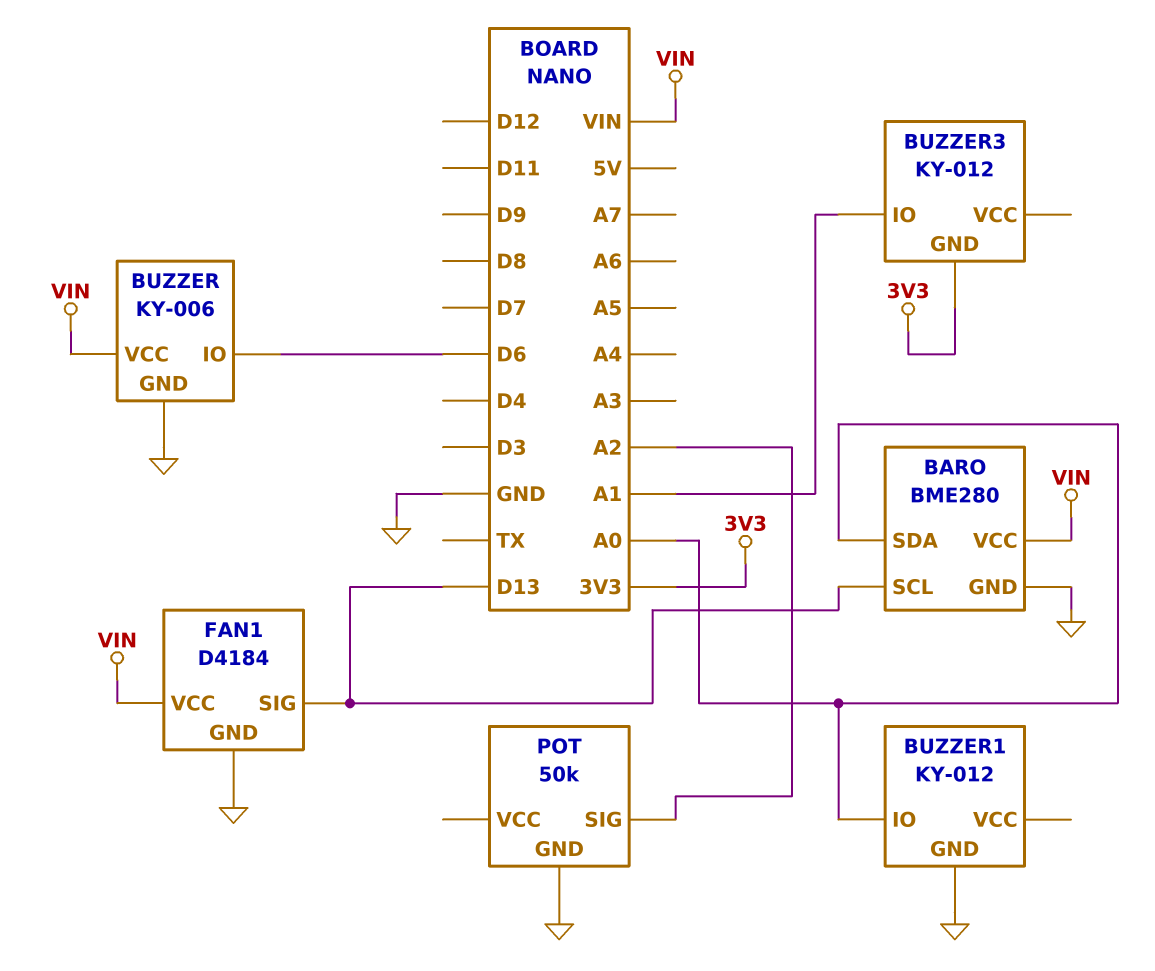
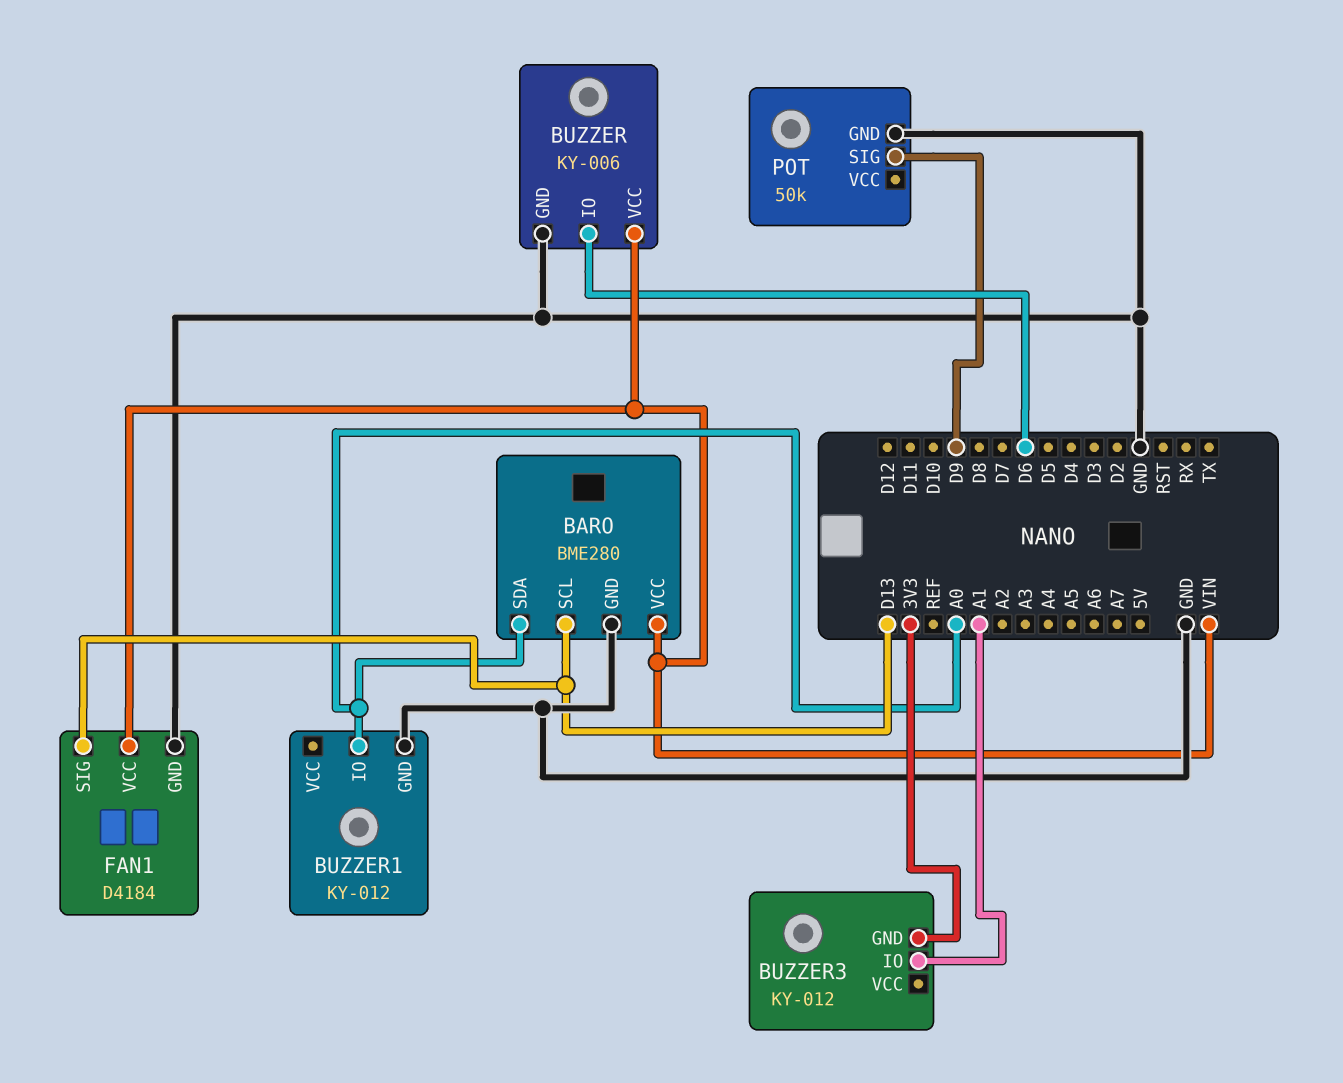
POT pin SIG: A2 -> D9

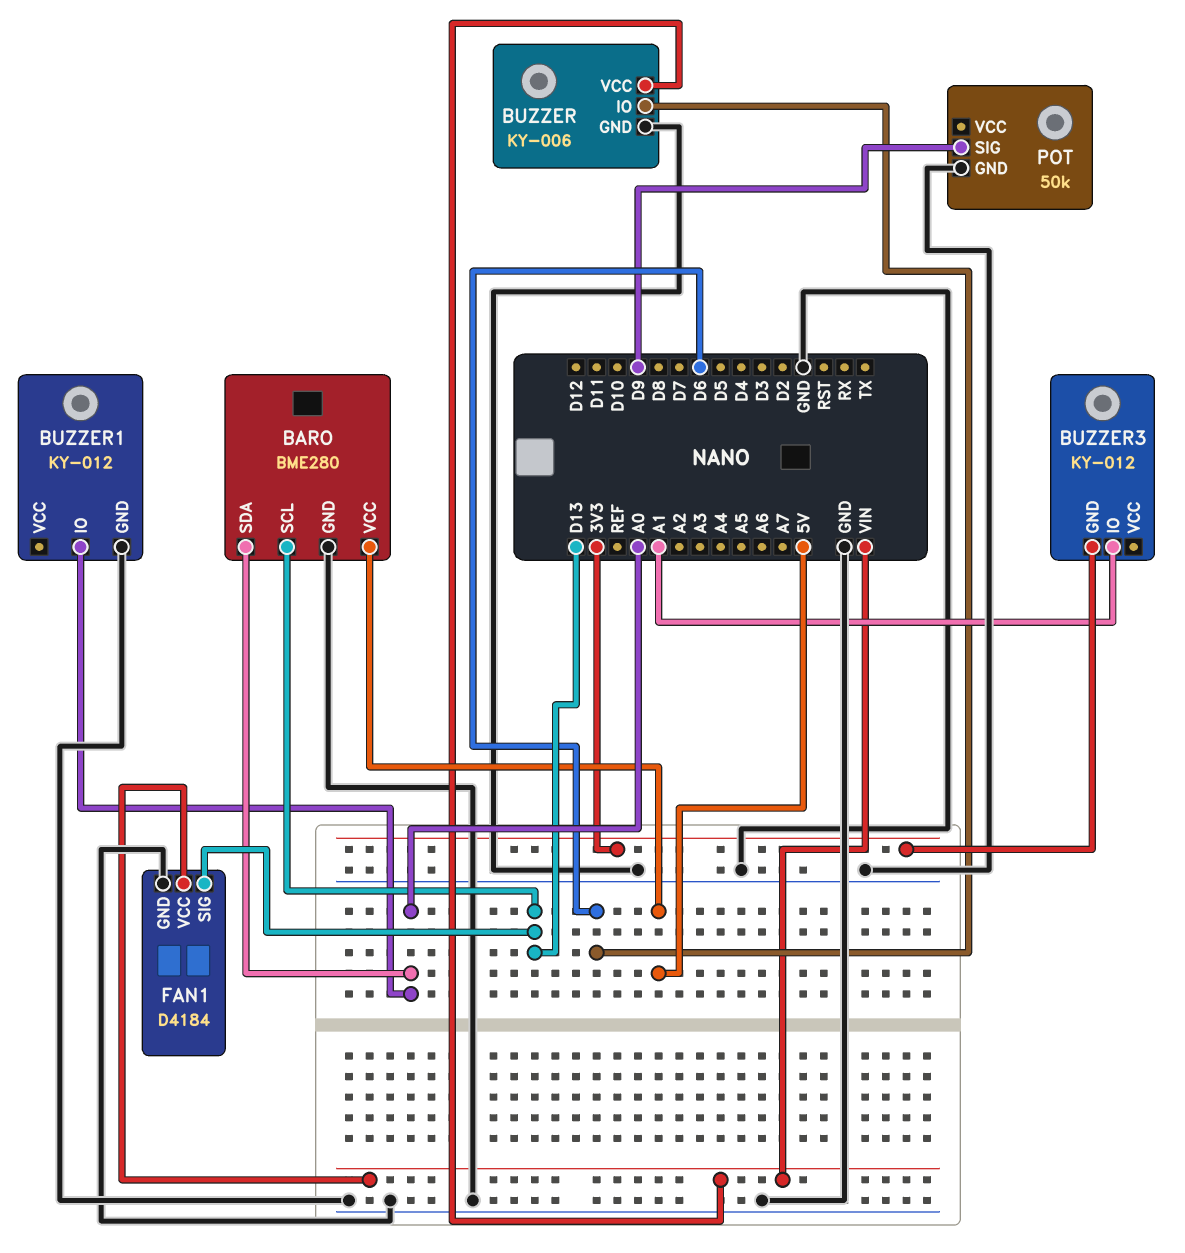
BARO pin VCC: VIN -> 5V

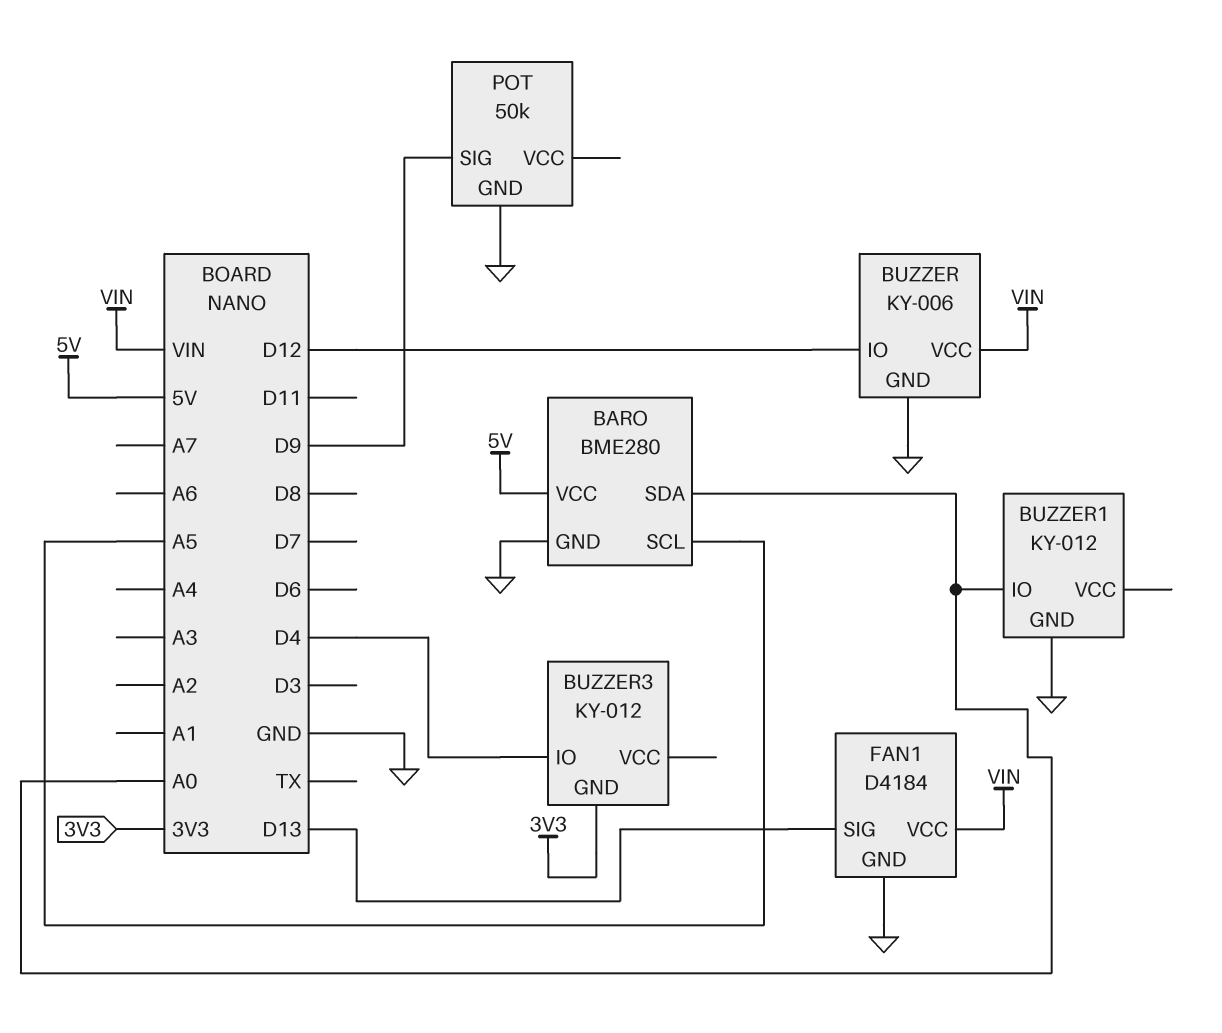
BARO pin SCL: D13 -> A5
BUZZER pin IO: D6 -> D12
BUZZER3 pin IO: A1 -> D4

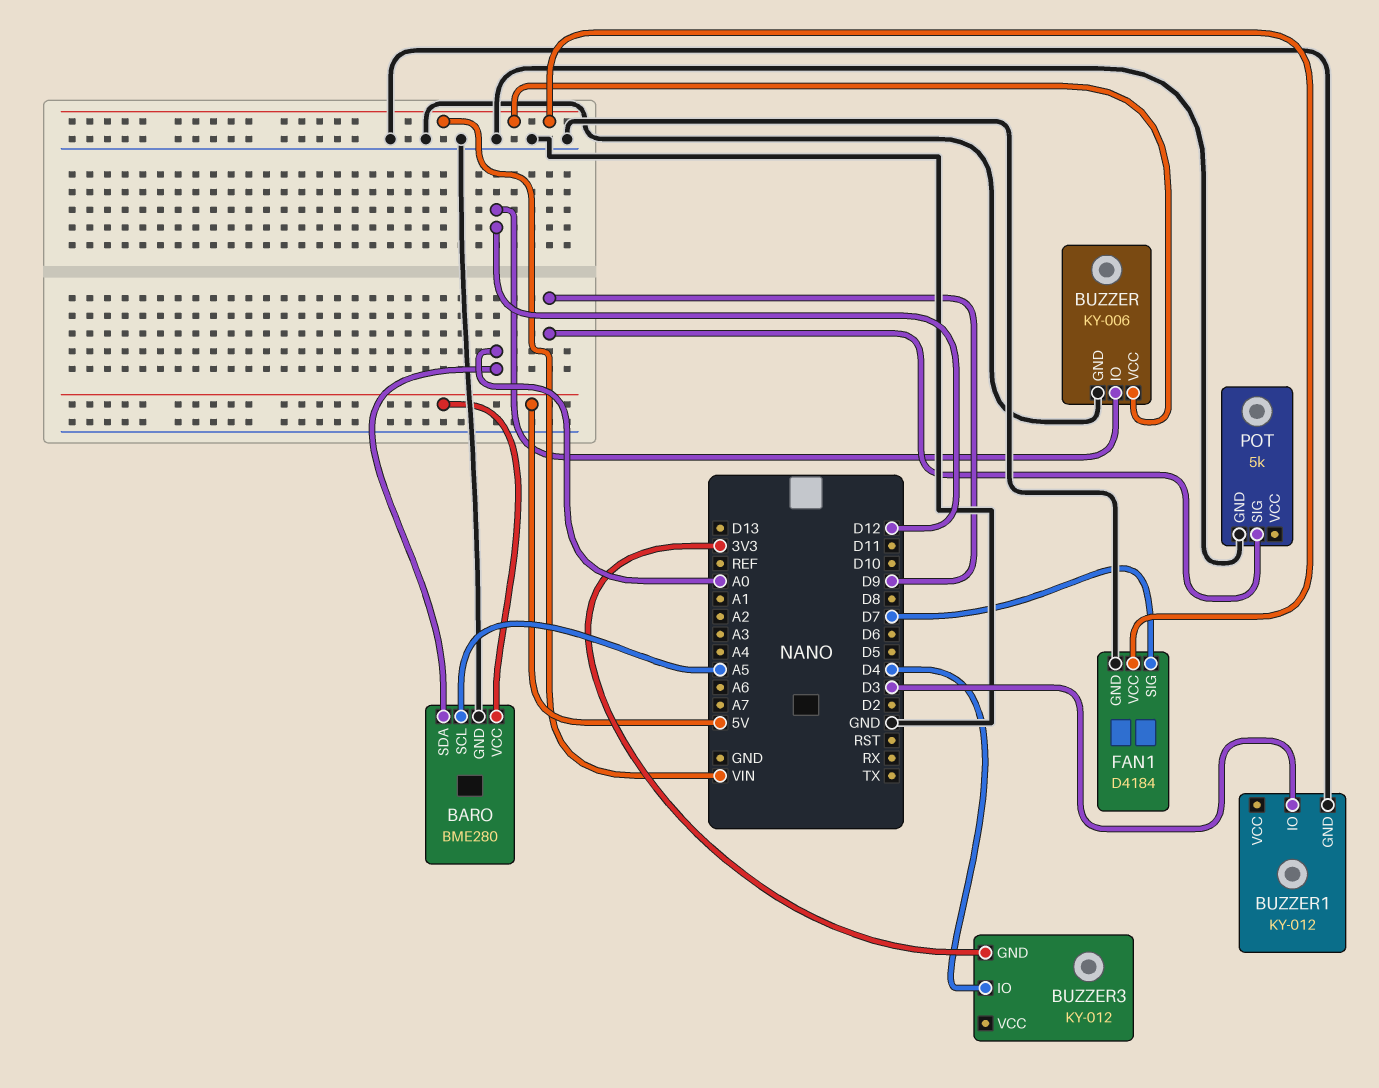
BUZZER1 pin IO: A0 -> D3
FAN1 pin SIG: D13 -> D7
POT: 50k -> 5k

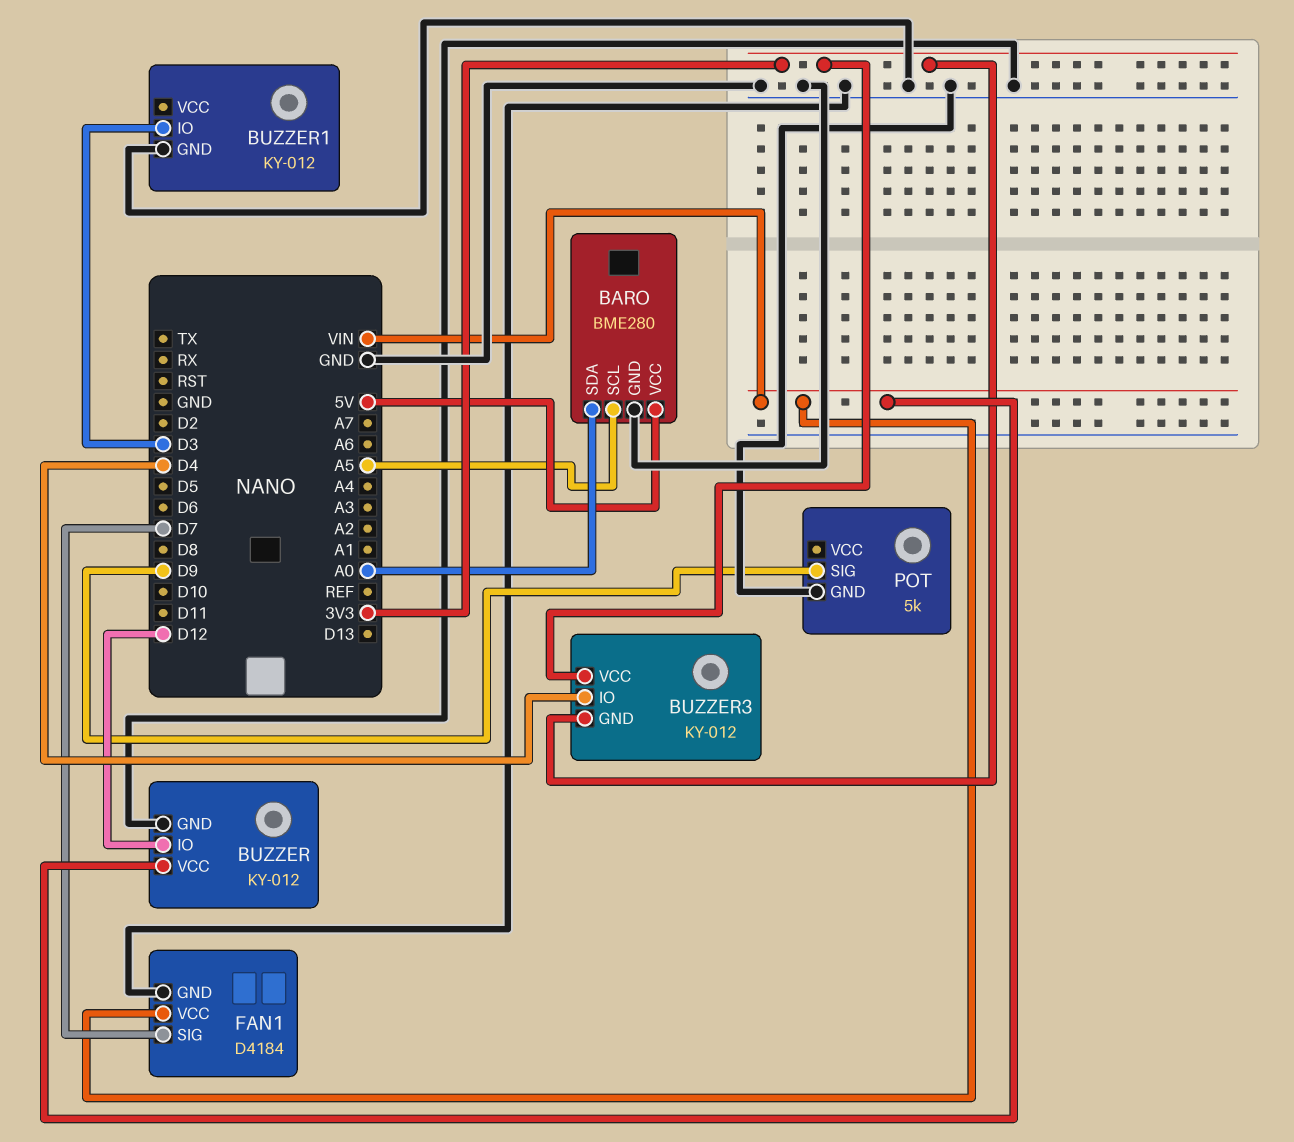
BUZZER: KY-006 -> KY-012
BUZZER3 pin VCC: none -> 3V3

